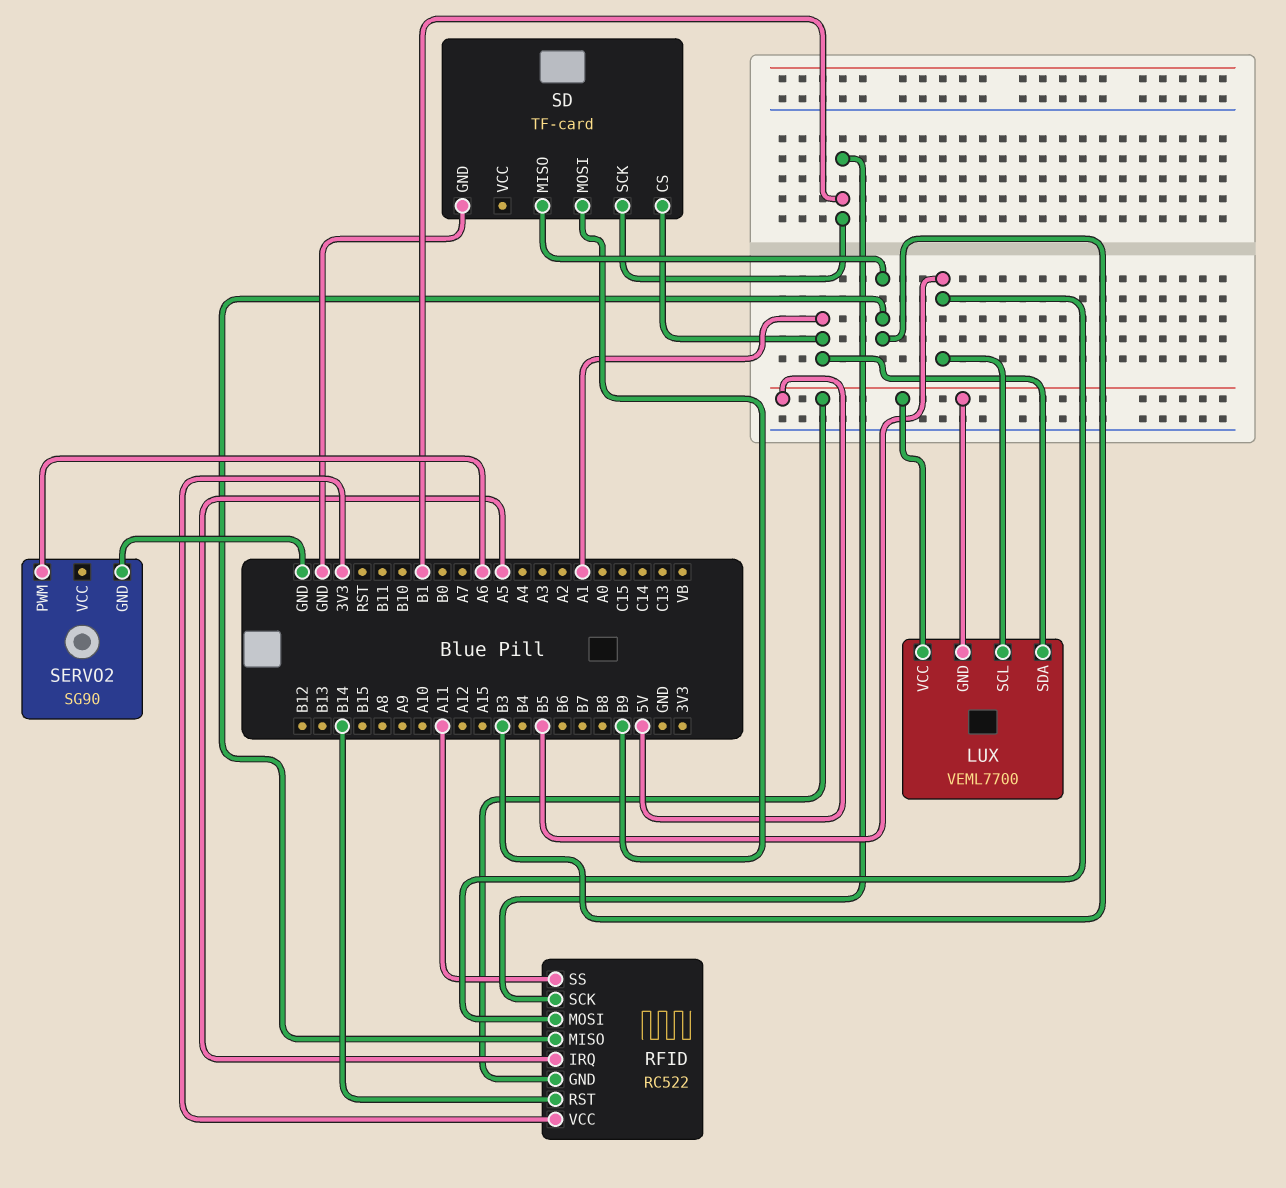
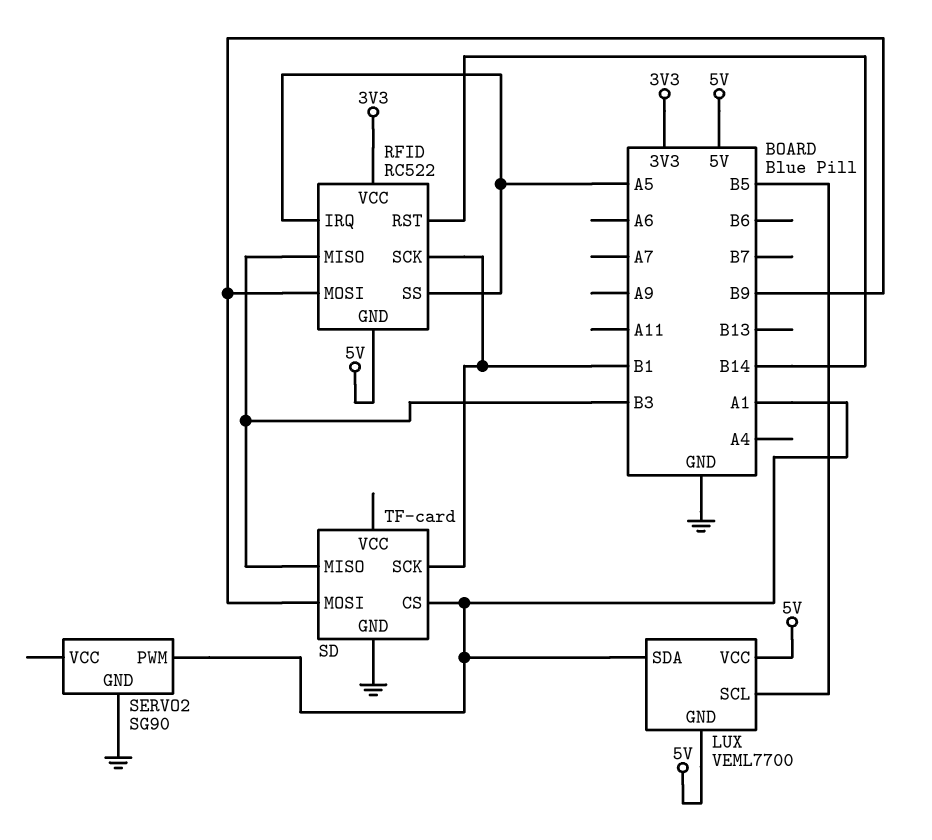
RFID pin MOSI: B5 -> B9
RFID pin SS: A11 -> A5
SERVO2 pin PWM: A6 -> A1

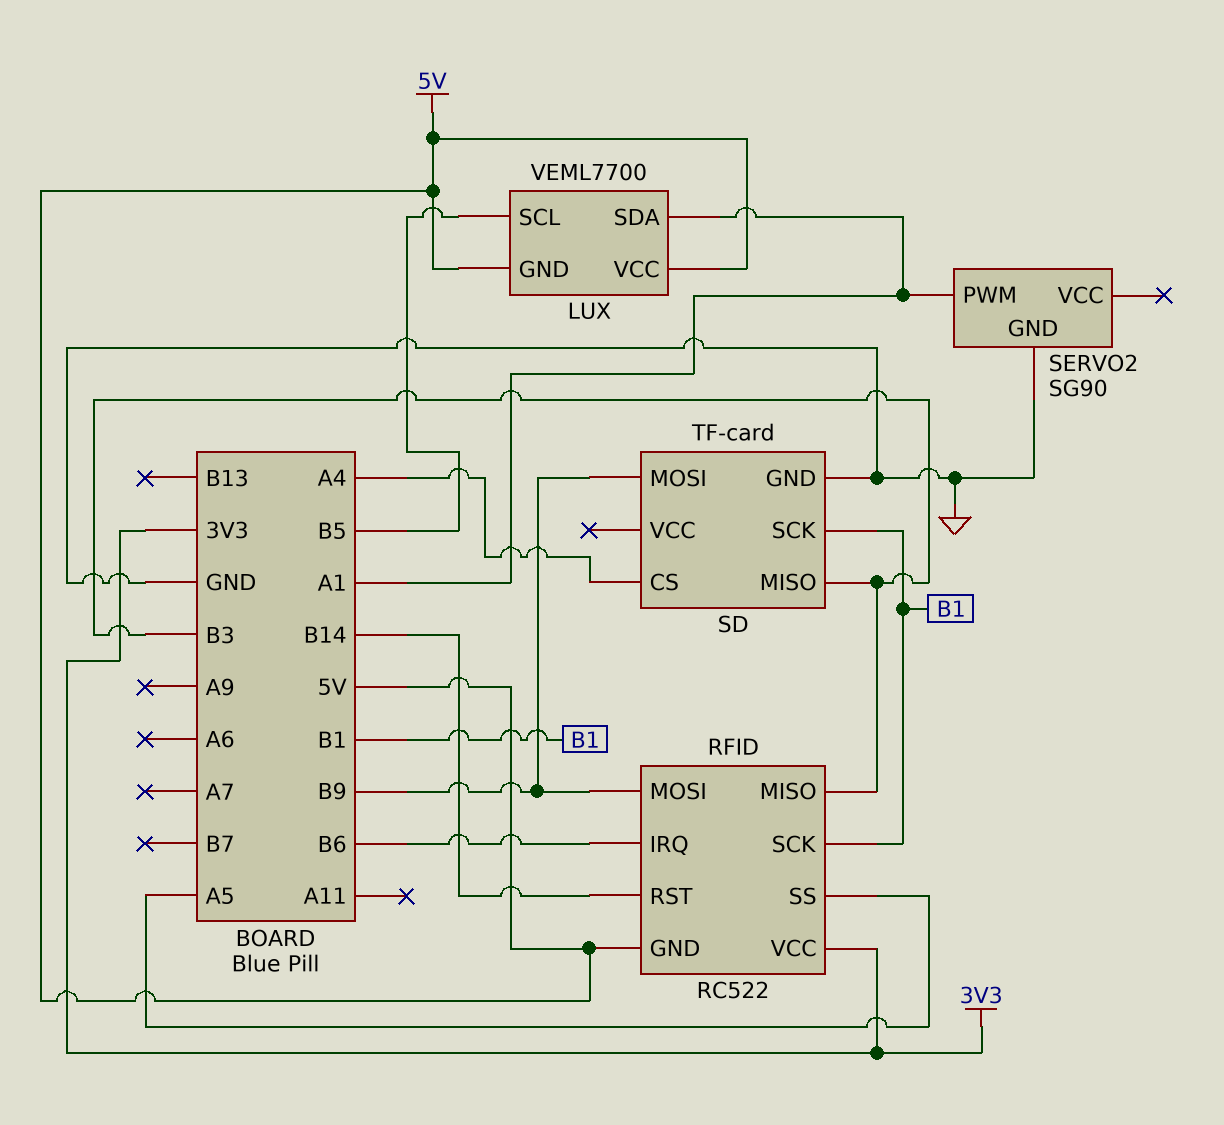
RFID pin IRQ: A5 -> B6
SD pin CS: A1 -> A4

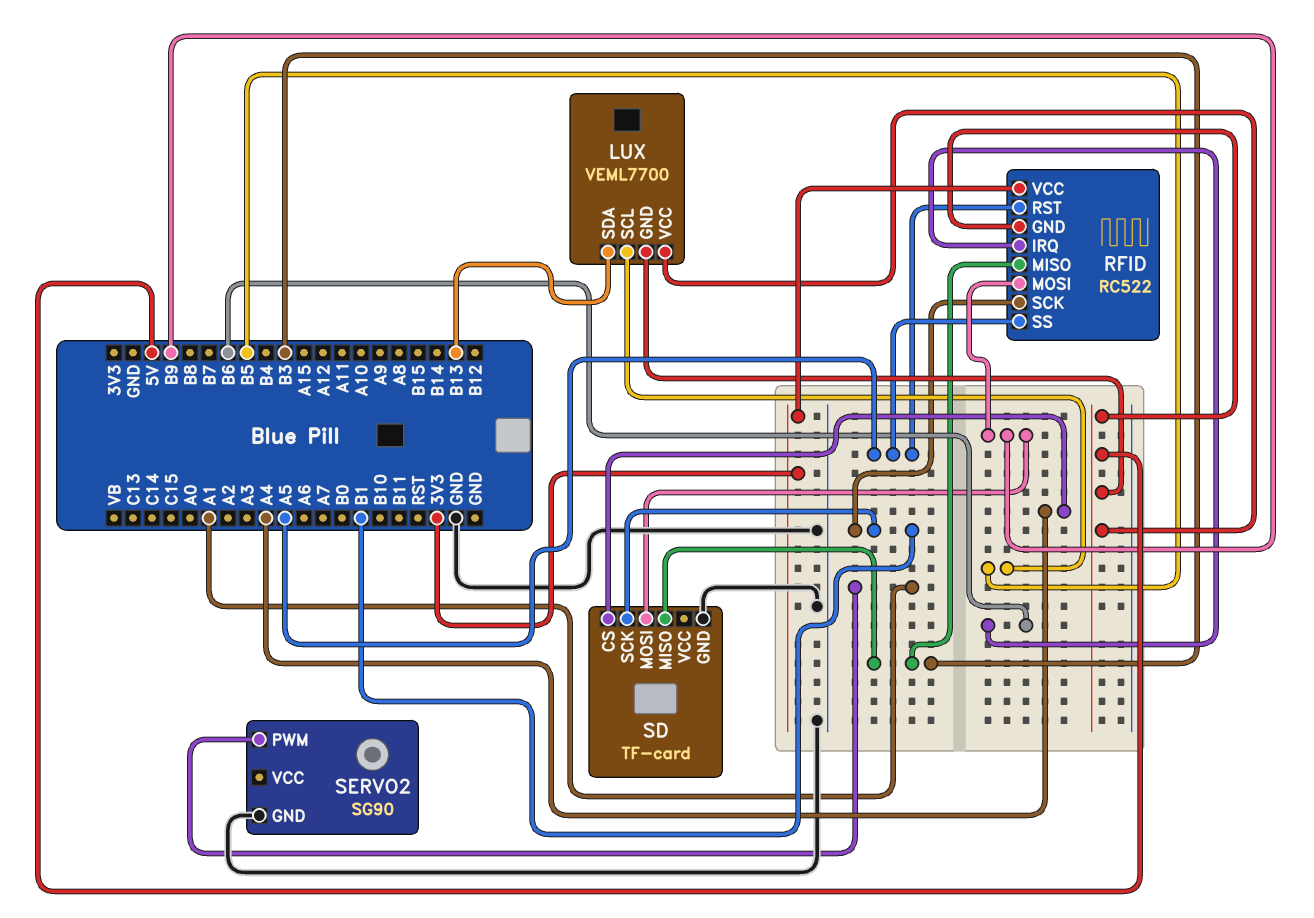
LUX pin SDA: A1 -> B13
RFID pin RST: B14 -> A5

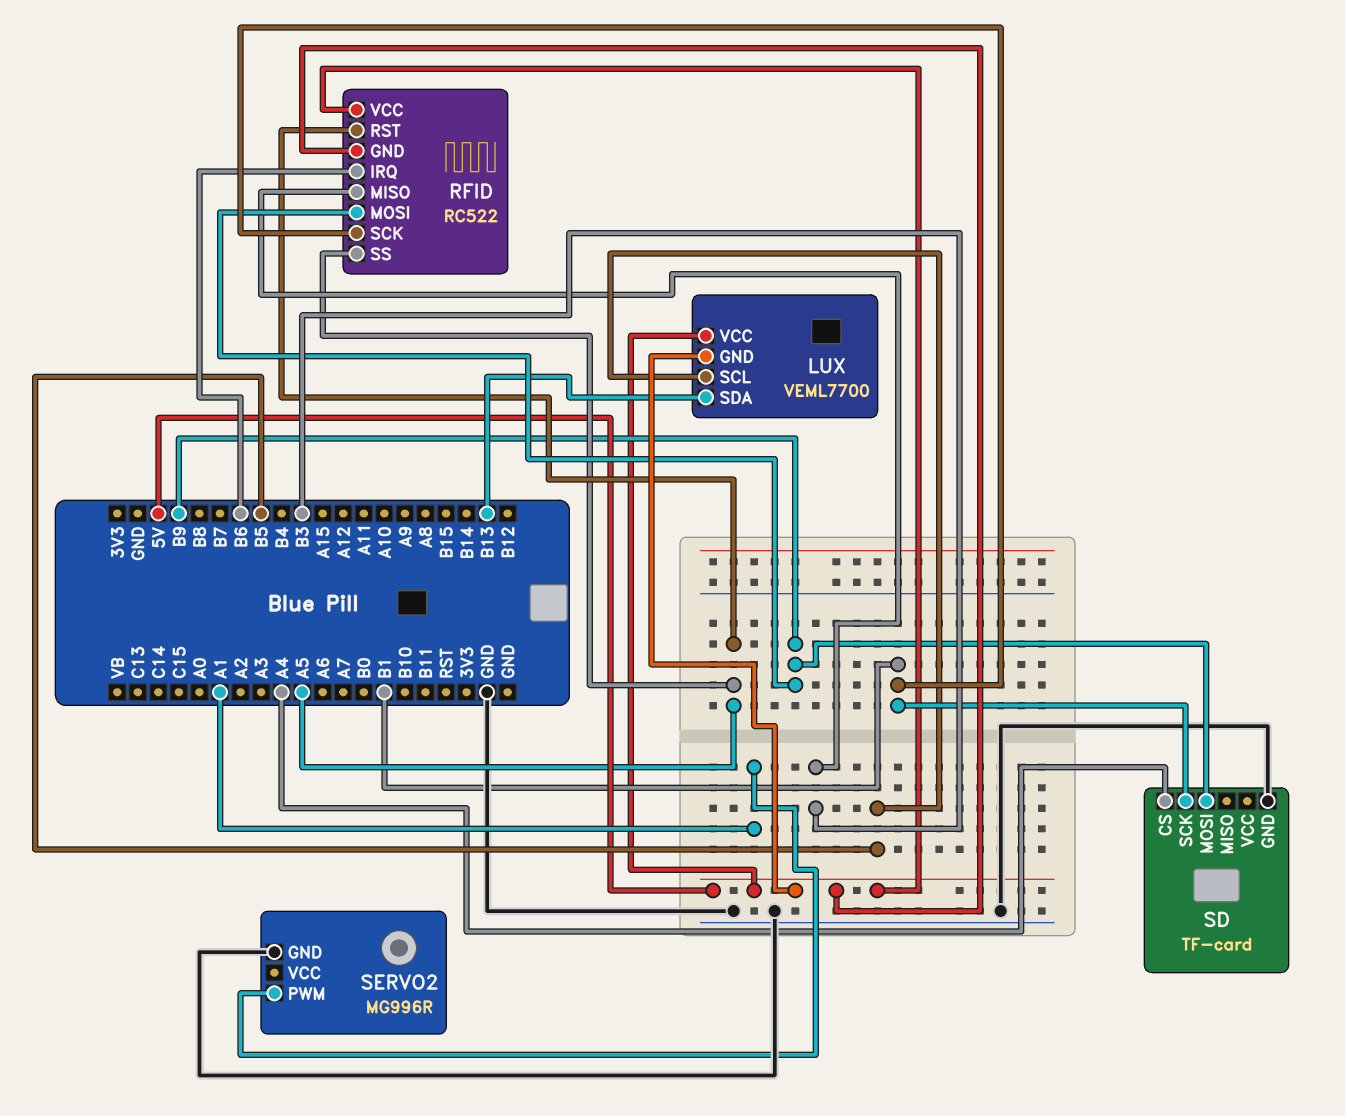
RFID pin VCC: 3V3 -> 5V
SD pin MISO: B3 -> none
SERVO2: SG90 -> MG996R

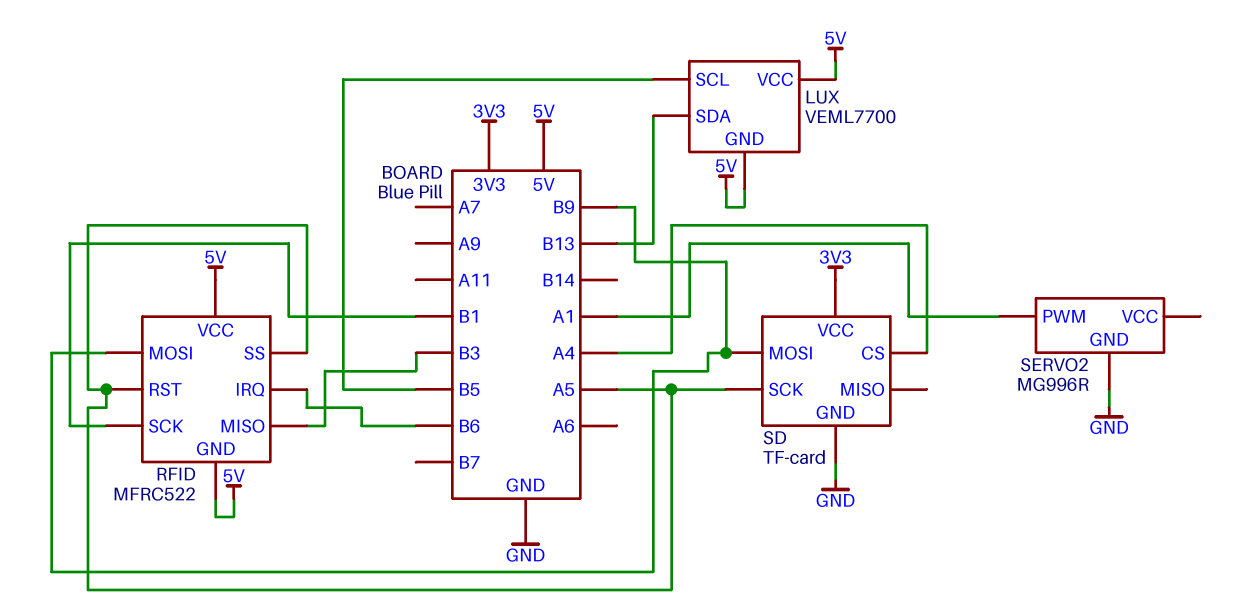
RFID: RC522 -> MFRC522
SD pin SCK: B1 -> A5
SD pin VCC: none -> 3V3

